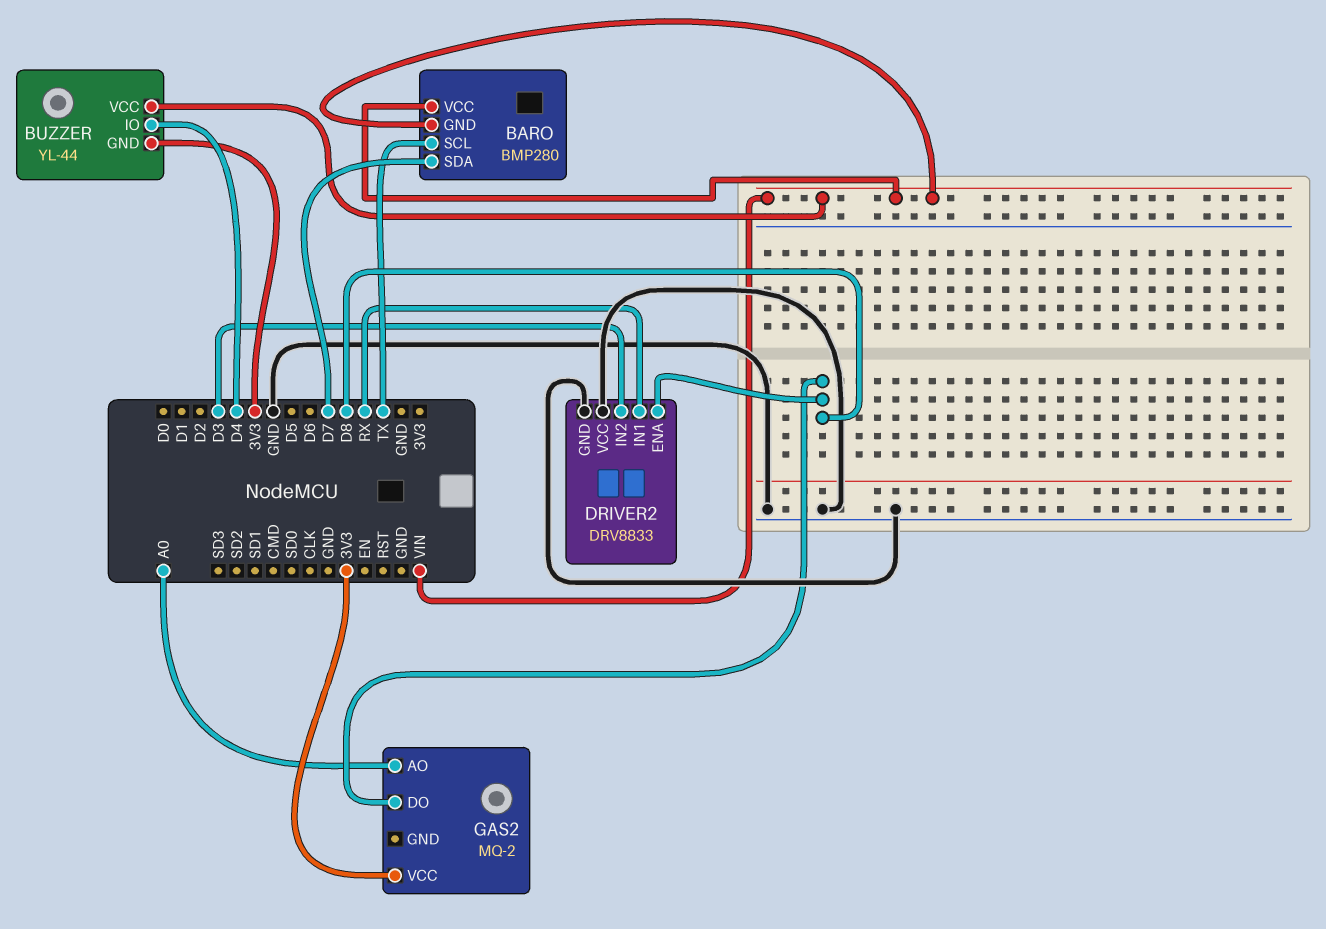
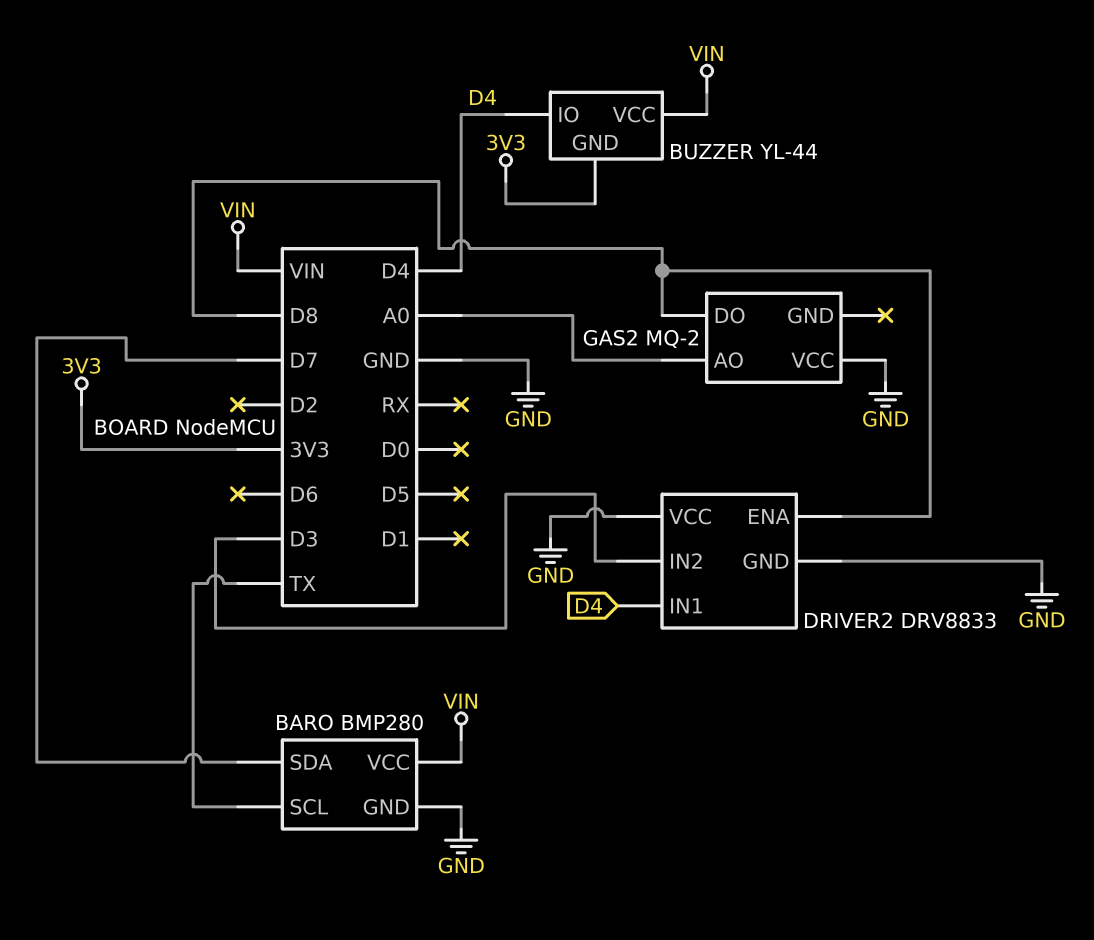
BARO pin GND: VIN -> GND
DRIVER2 pin IN1: RX -> D4
GAS2 pin VCC: 3V3 -> GND

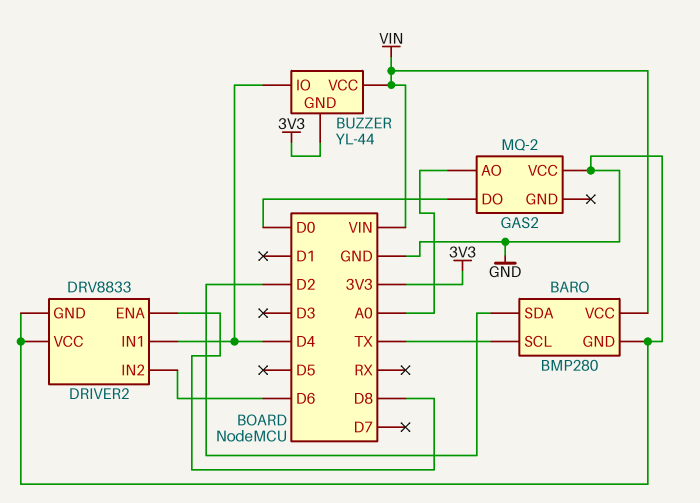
BARO pin SDA: D7 -> D2
DRIVER2 pin IN2: D3 -> D6
GAS2 pin DO: D8 -> D0

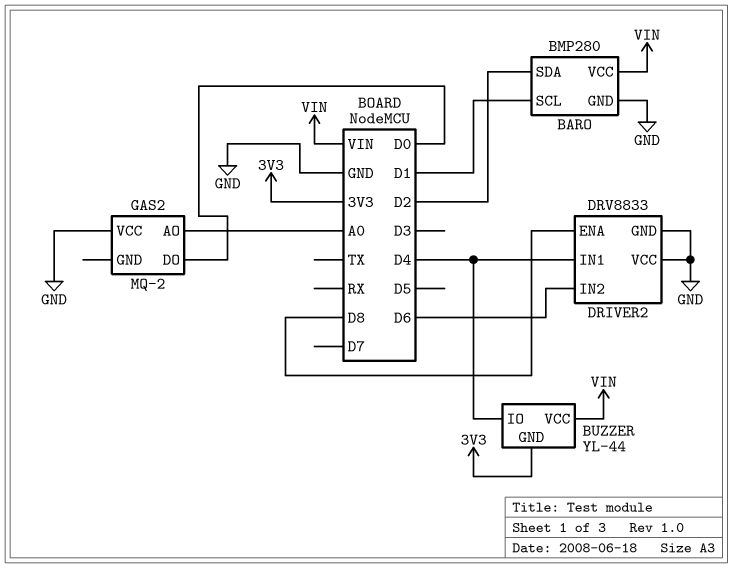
BARO pin SCL: TX -> D1

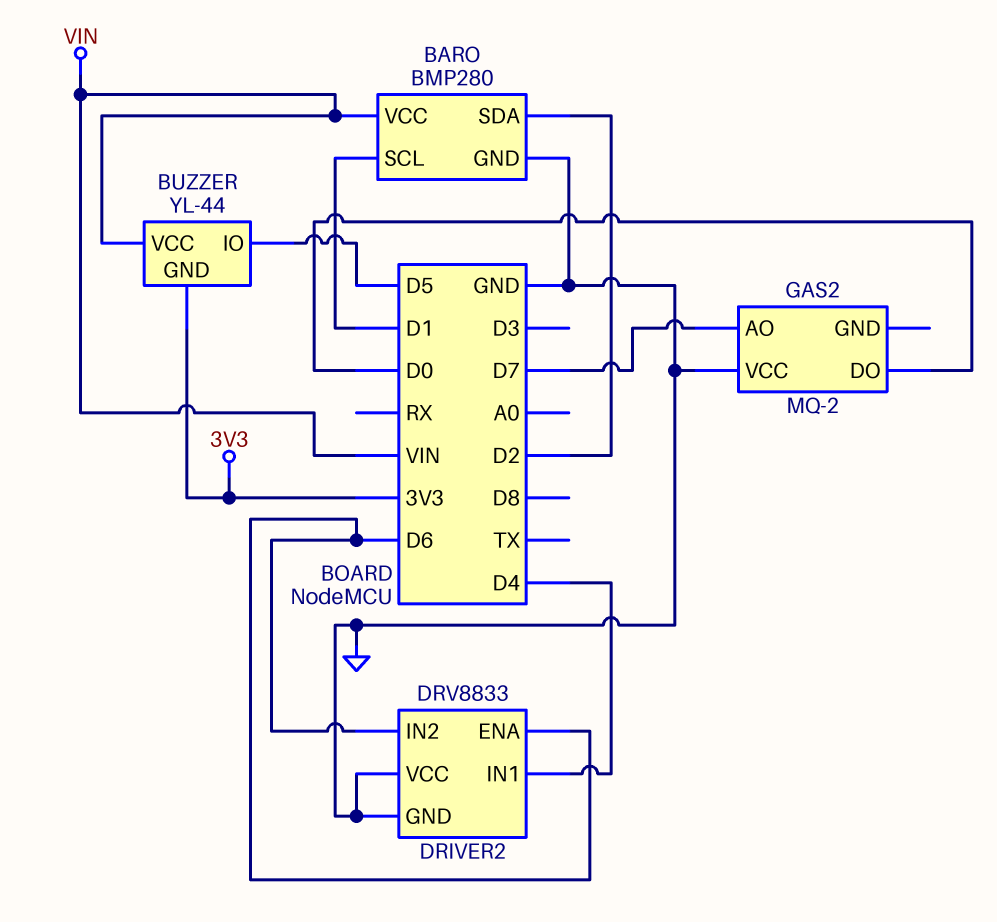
BUZZER pin IO: D4 -> D5
DRIVER2 pin ENA: D8 -> D6
GAS2 pin AO: A0 -> D7

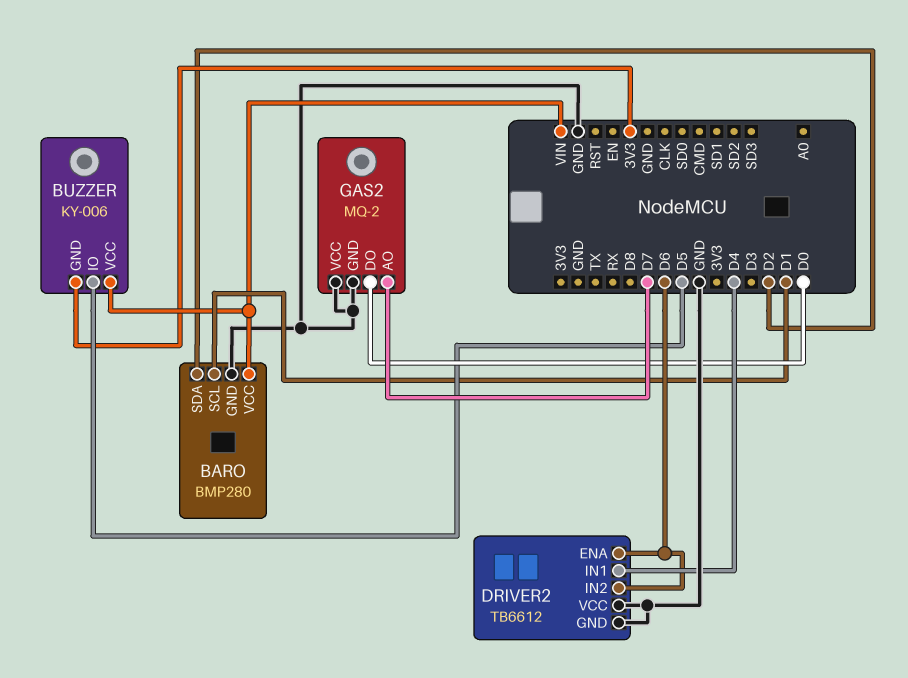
BUZZER: YL-44 -> KY-006
DRIVER2: DRV8833 -> TB6612
GAS2 pin GND: none -> GND

